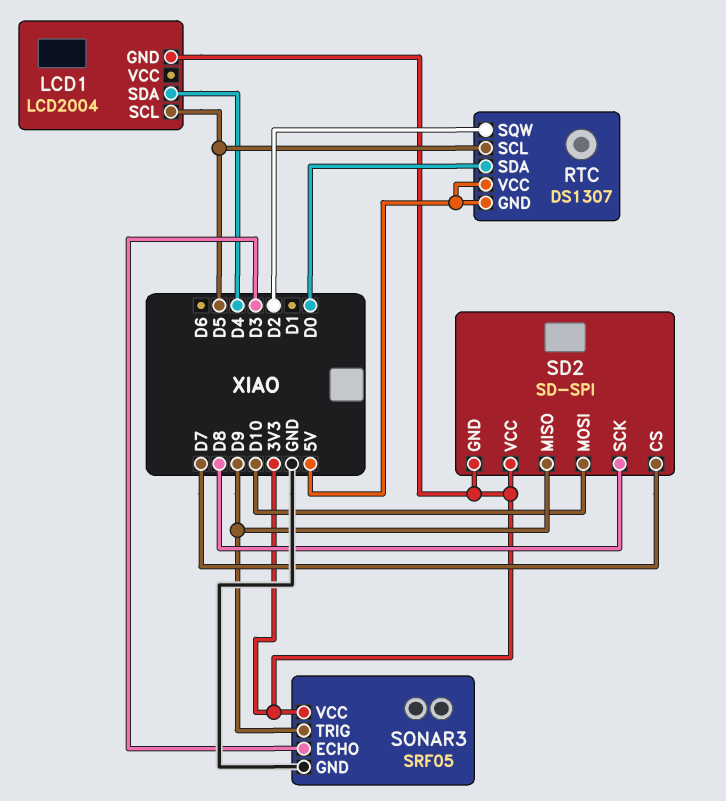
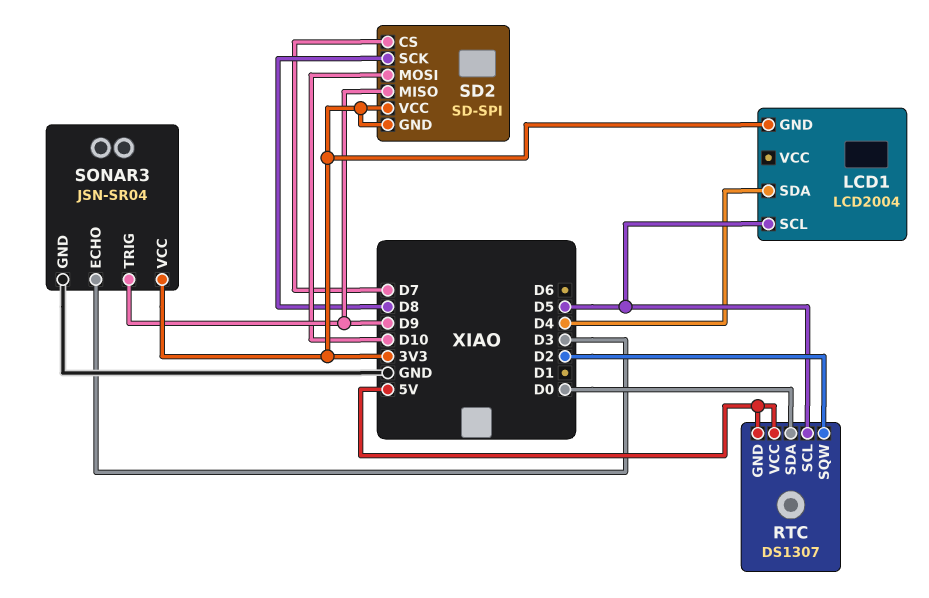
SONAR3: SRF05 -> JSN-SR04

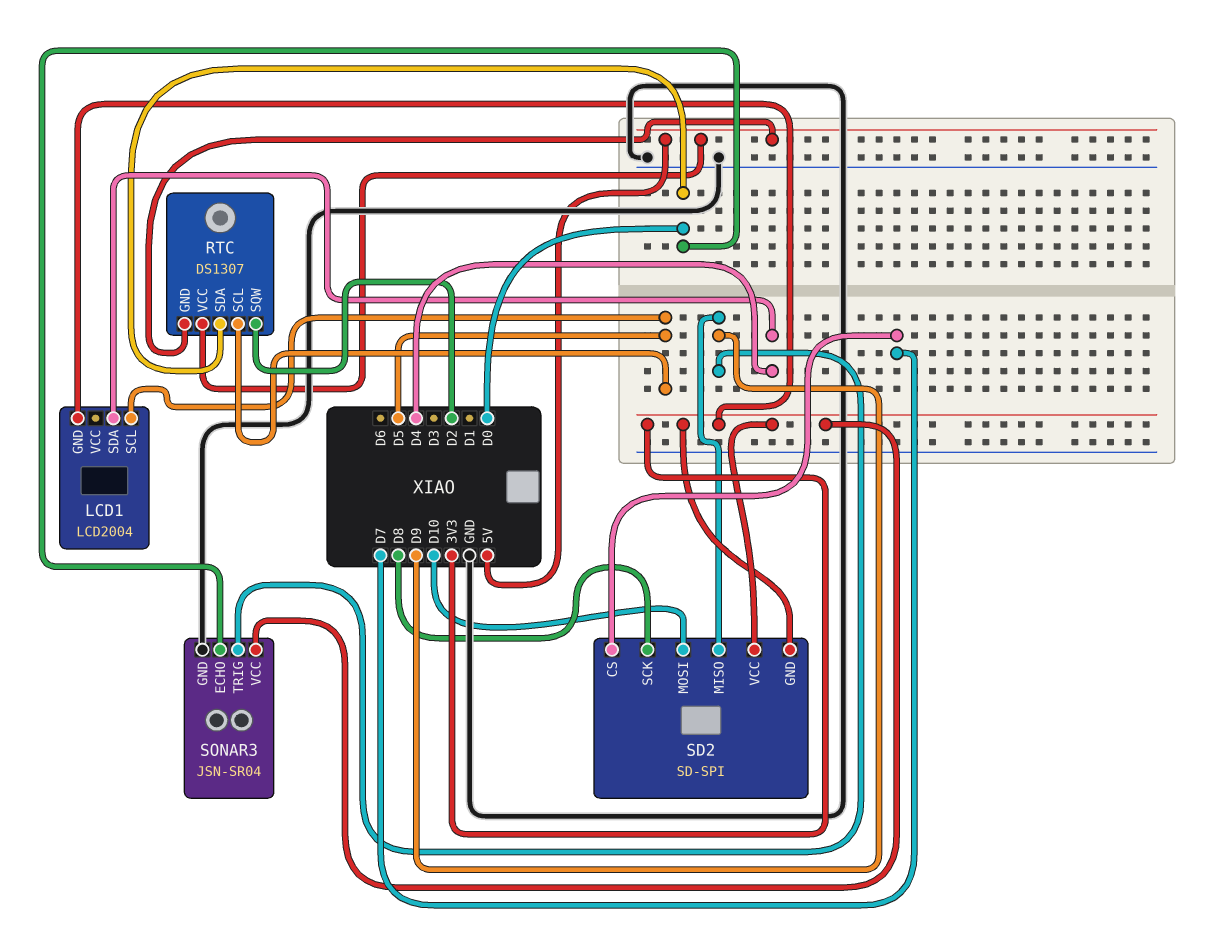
SONAR3 pin ECHO: D3 -> D0

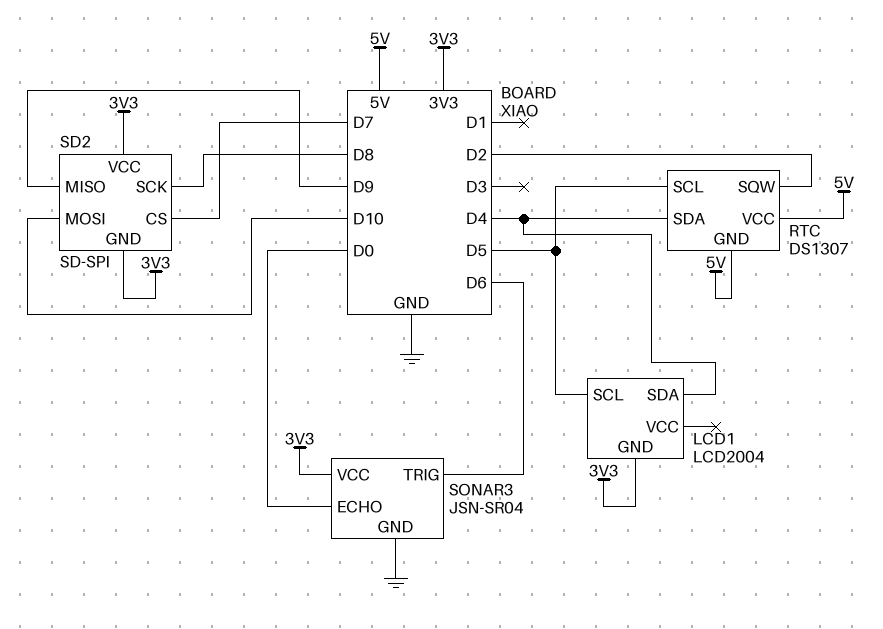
RTC pin SDA: D0 -> D4
SONAR3 pin TRIG: D9 -> D6

